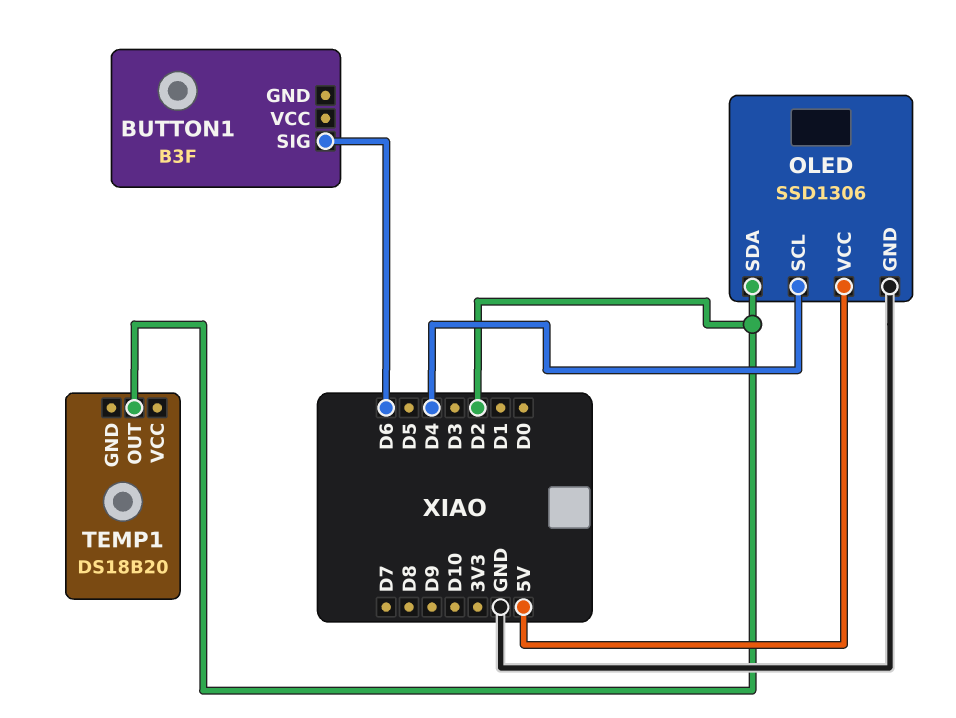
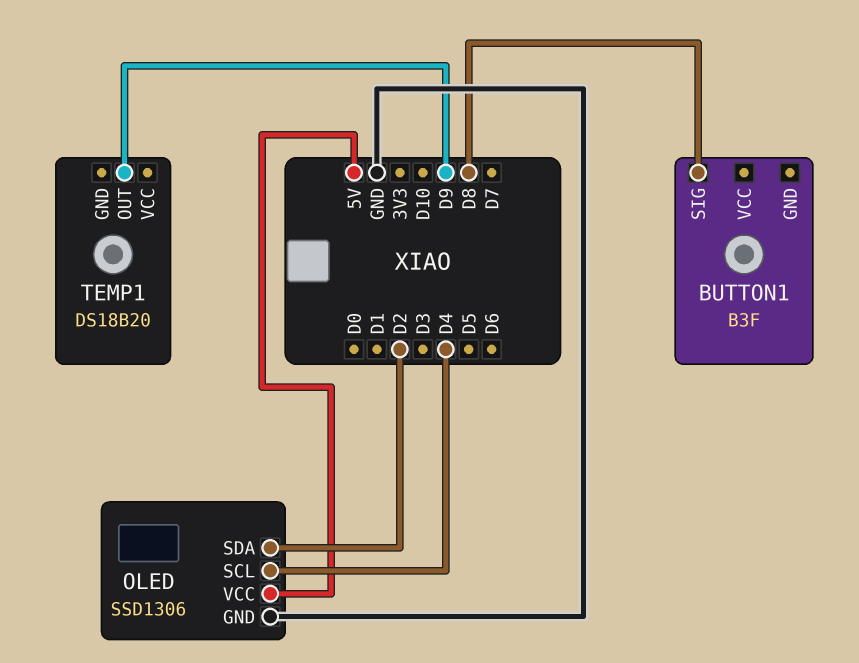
BUTTON1 pin SIG: D6 -> D8
TEMP1 pin OUT: D2 -> D9

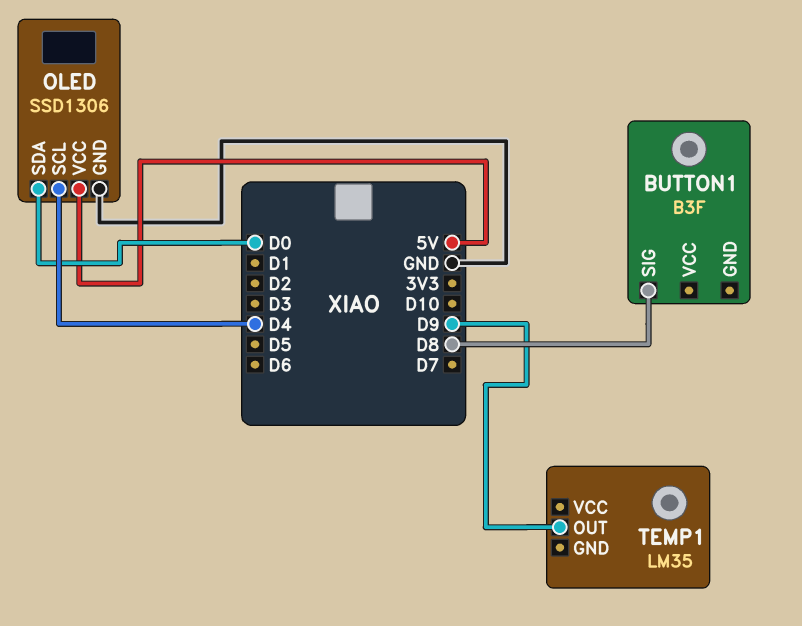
OLED pin SDA: D2 -> D0
TEMP1: DS18B20 -> LM35

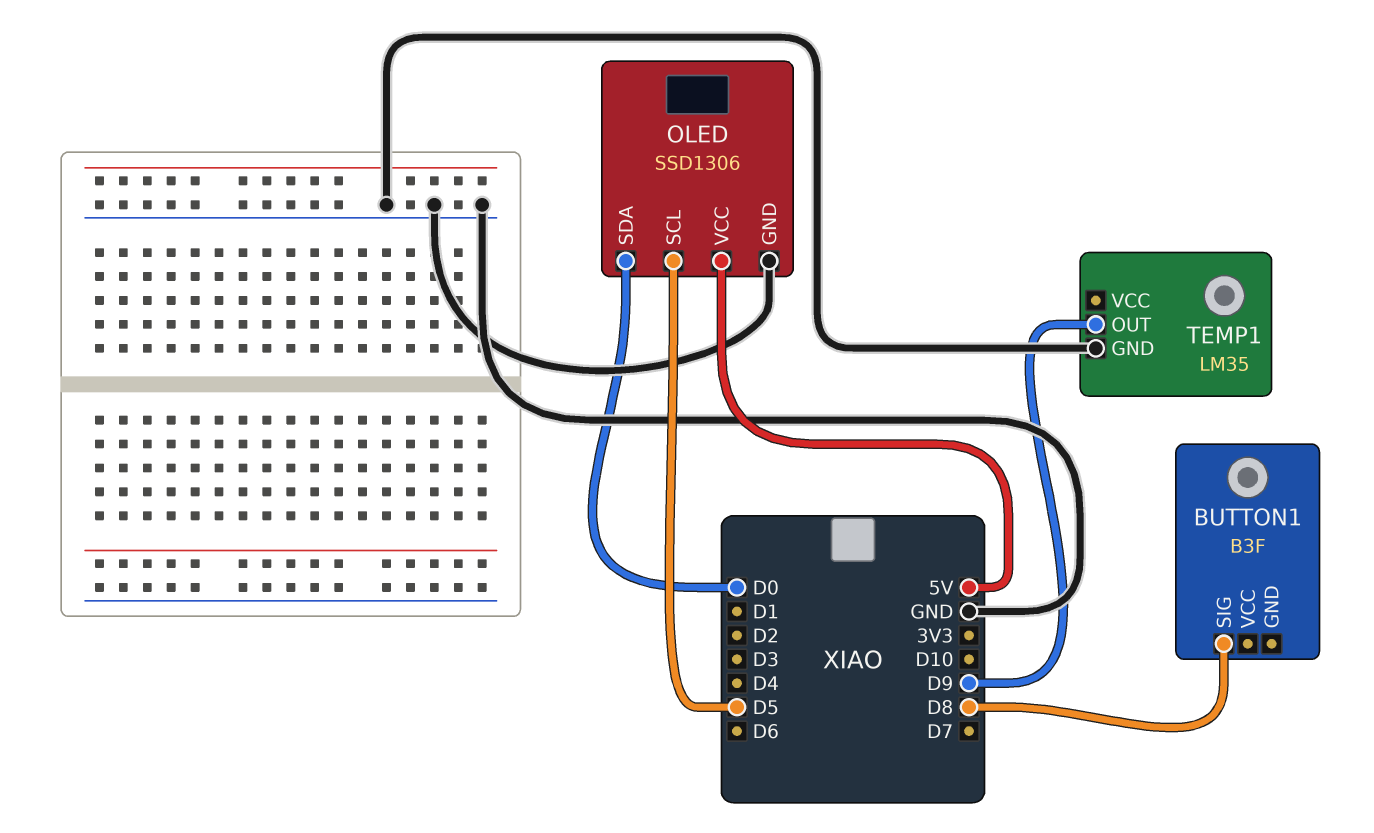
OLED pin SCL: D4 -> D5
TEMP1 pin GND: none -> GND

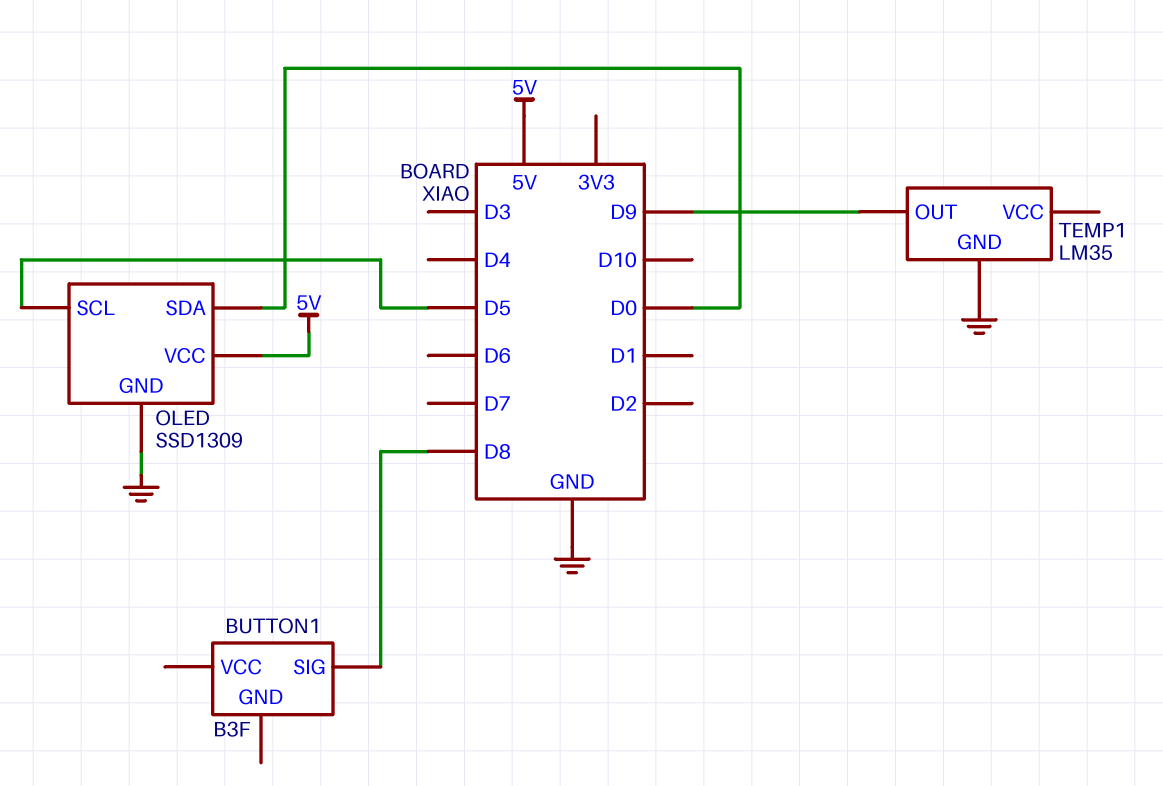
OLED: SSD1306 -> SSD1309

